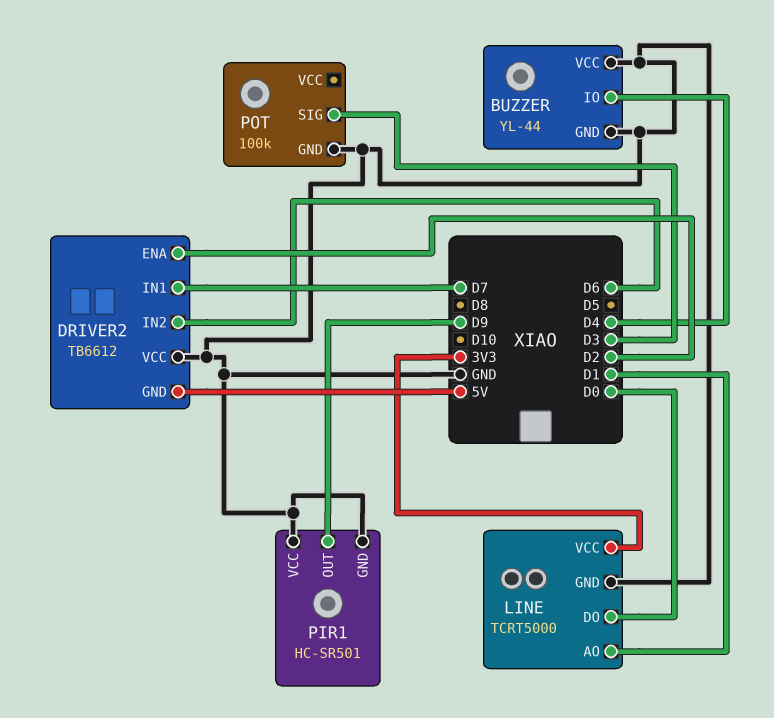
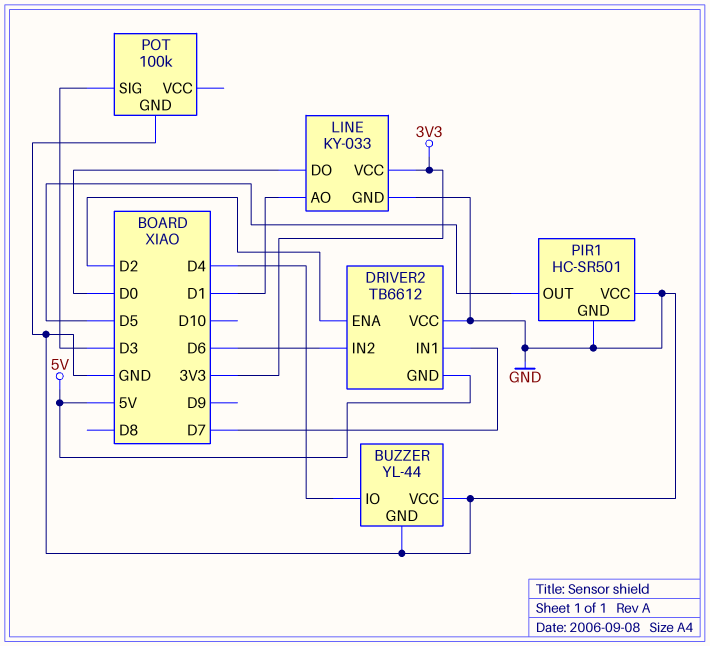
LINE: TCRT5000 -> KY-033
PIR1 pin OUT: D9 -> D5

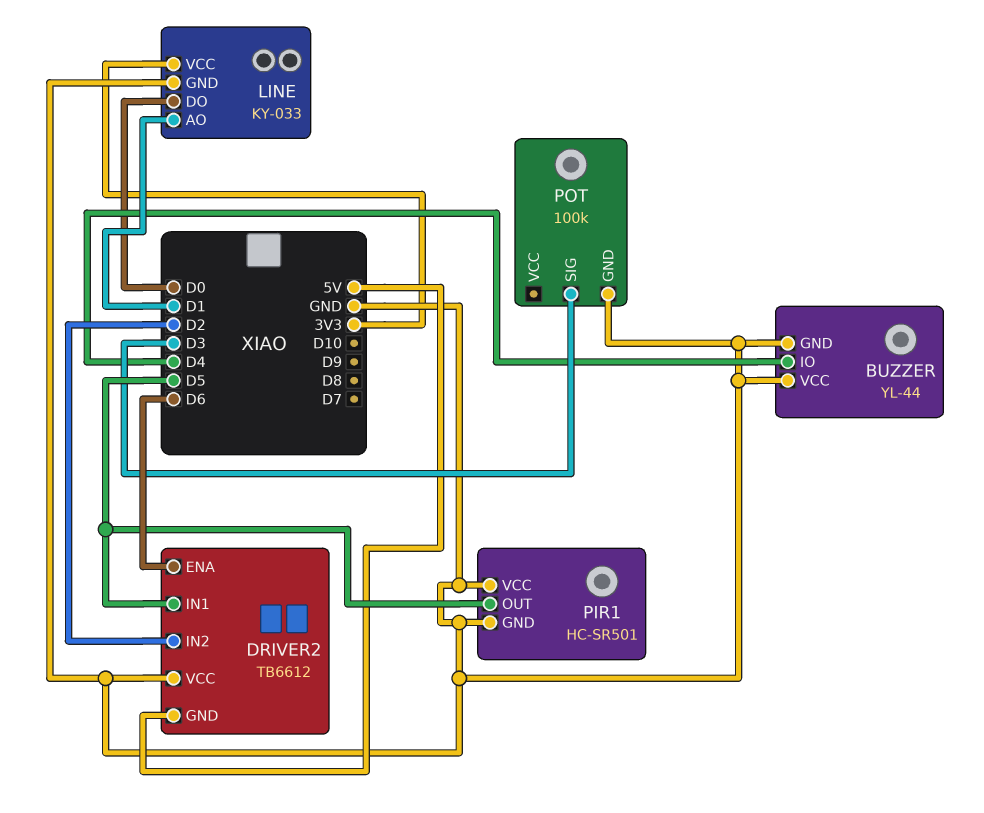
DRIVER2 pin ENA: D2 -> D6
DRIVER2 pin IN1: D7 -> D5
DRIVER2 pin IN2: D6 -> D2

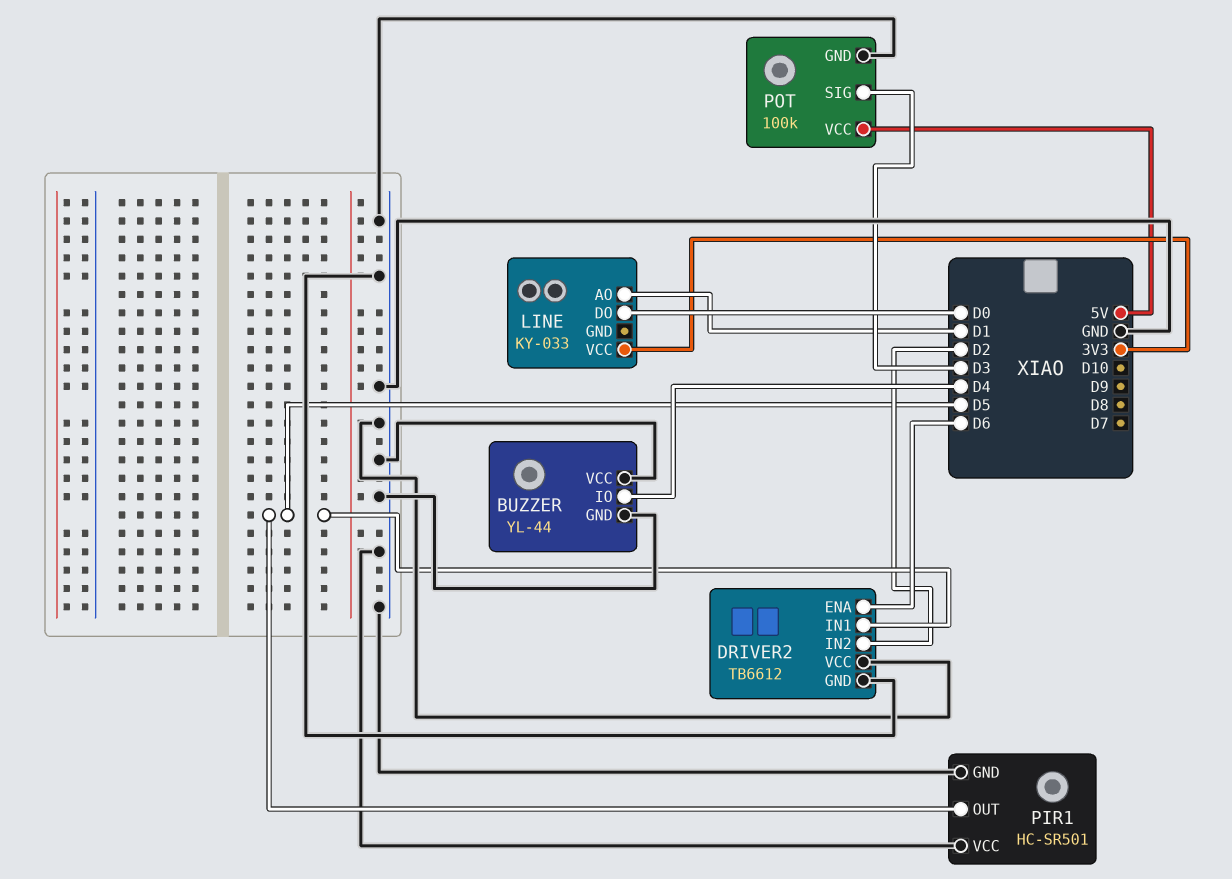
DRIVER2 pin GND: 5V -> GND
LINE pin GND: GND -> none
POT pin VCC: none -> 5V

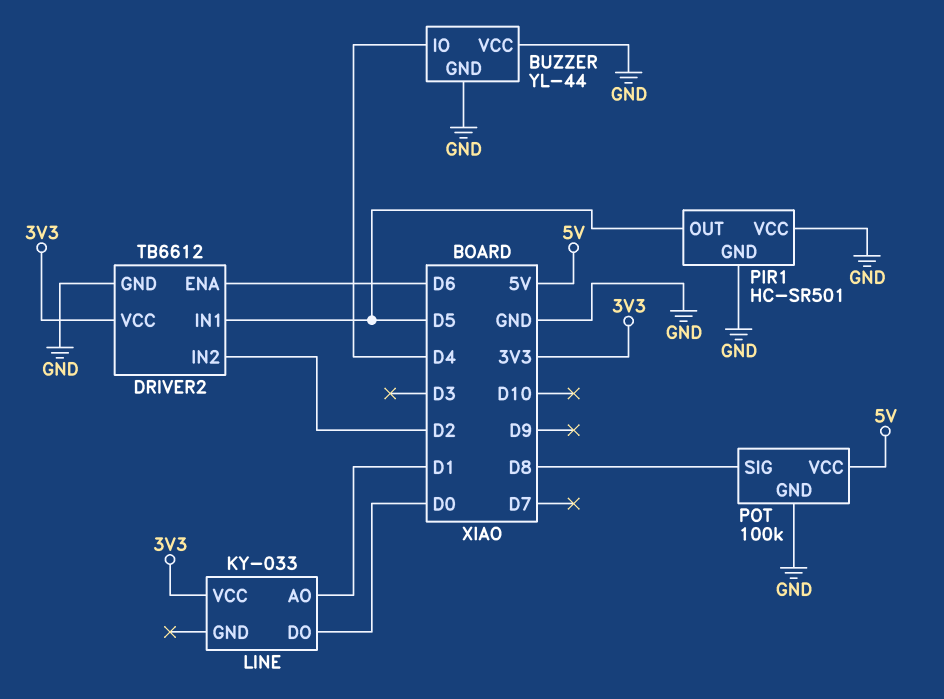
DRIVER2 pin VCC: GND -> 3V3
POT pin SIG: D3 -> D8

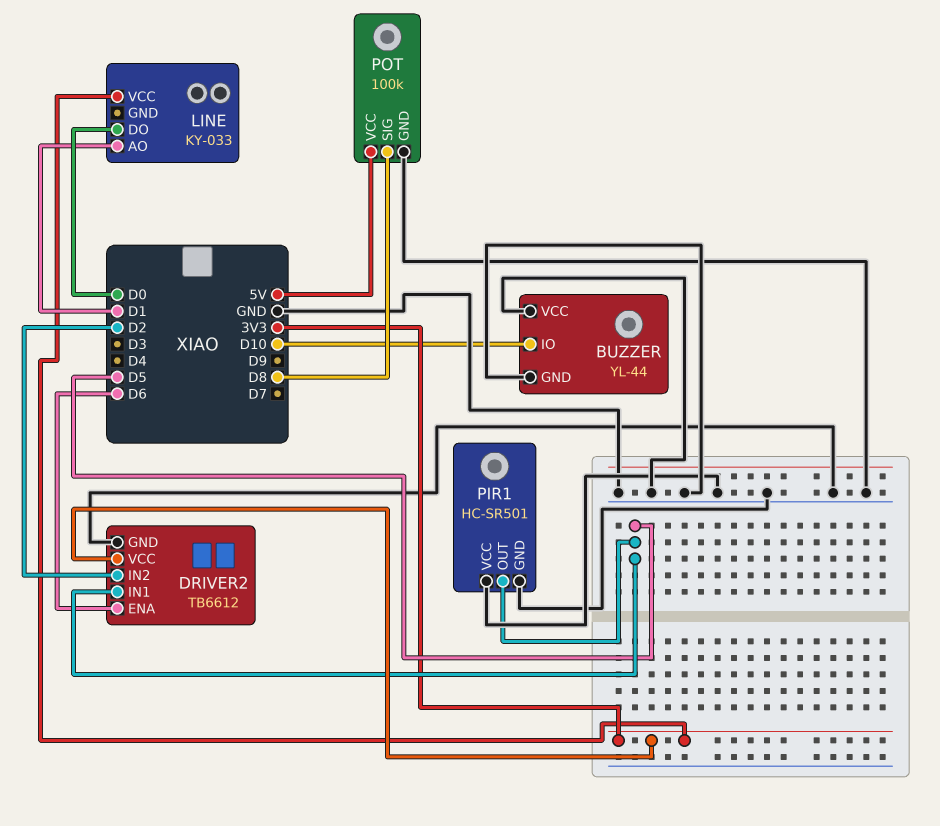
BUZZER pin IO: D4 -> D10

